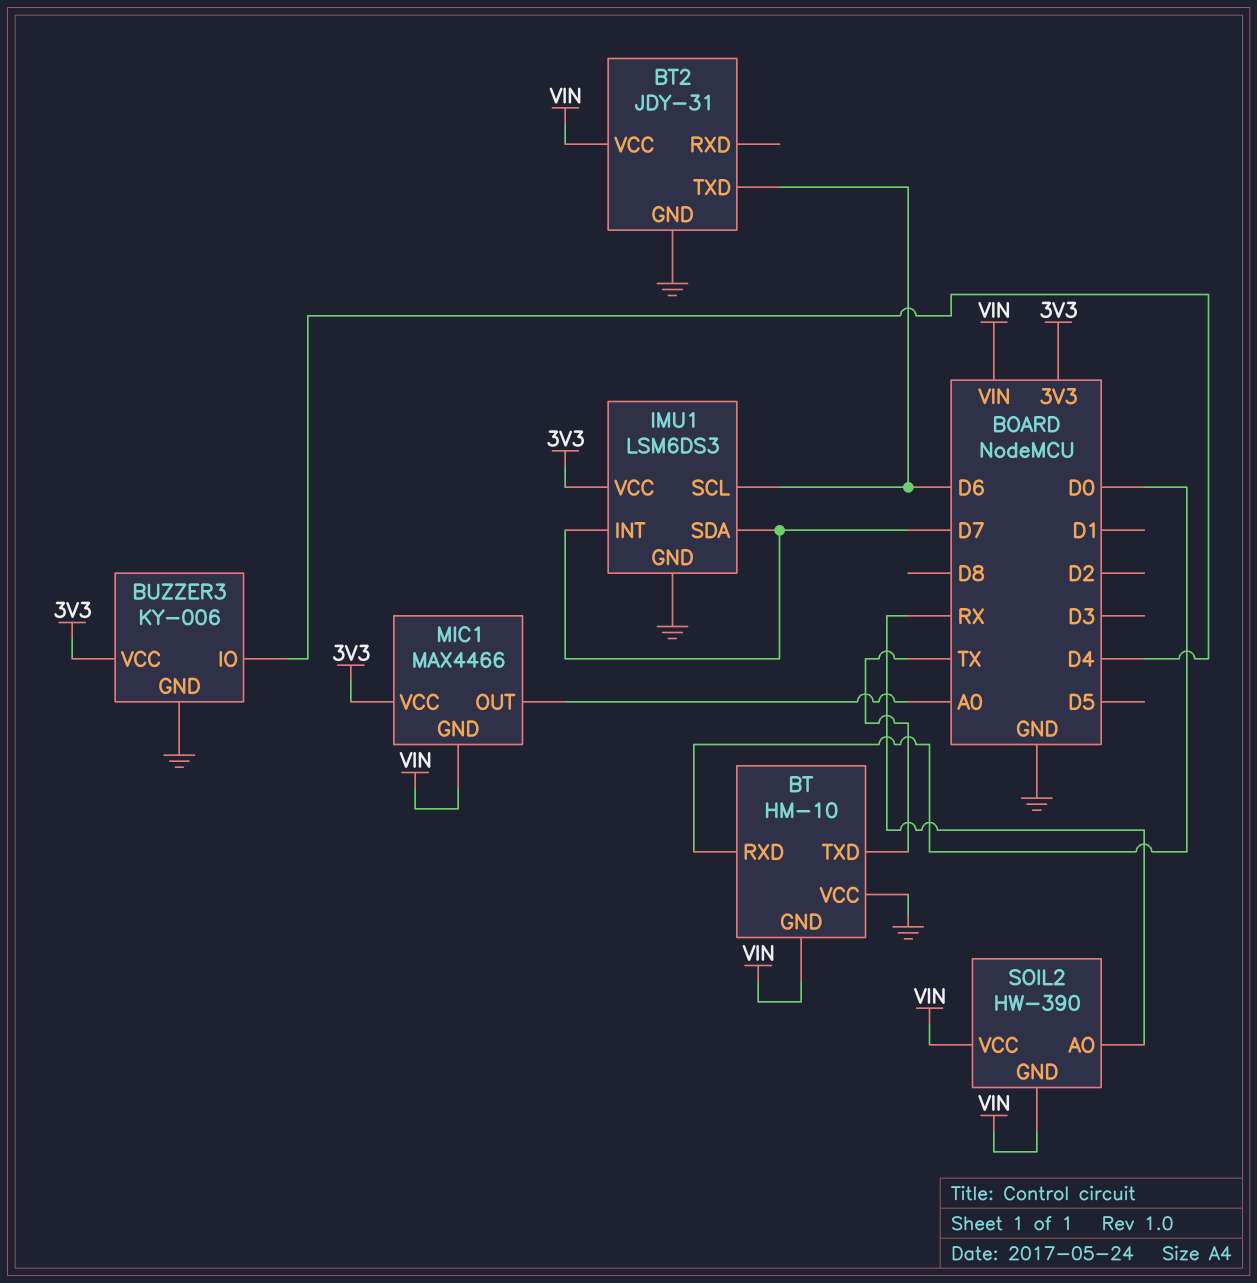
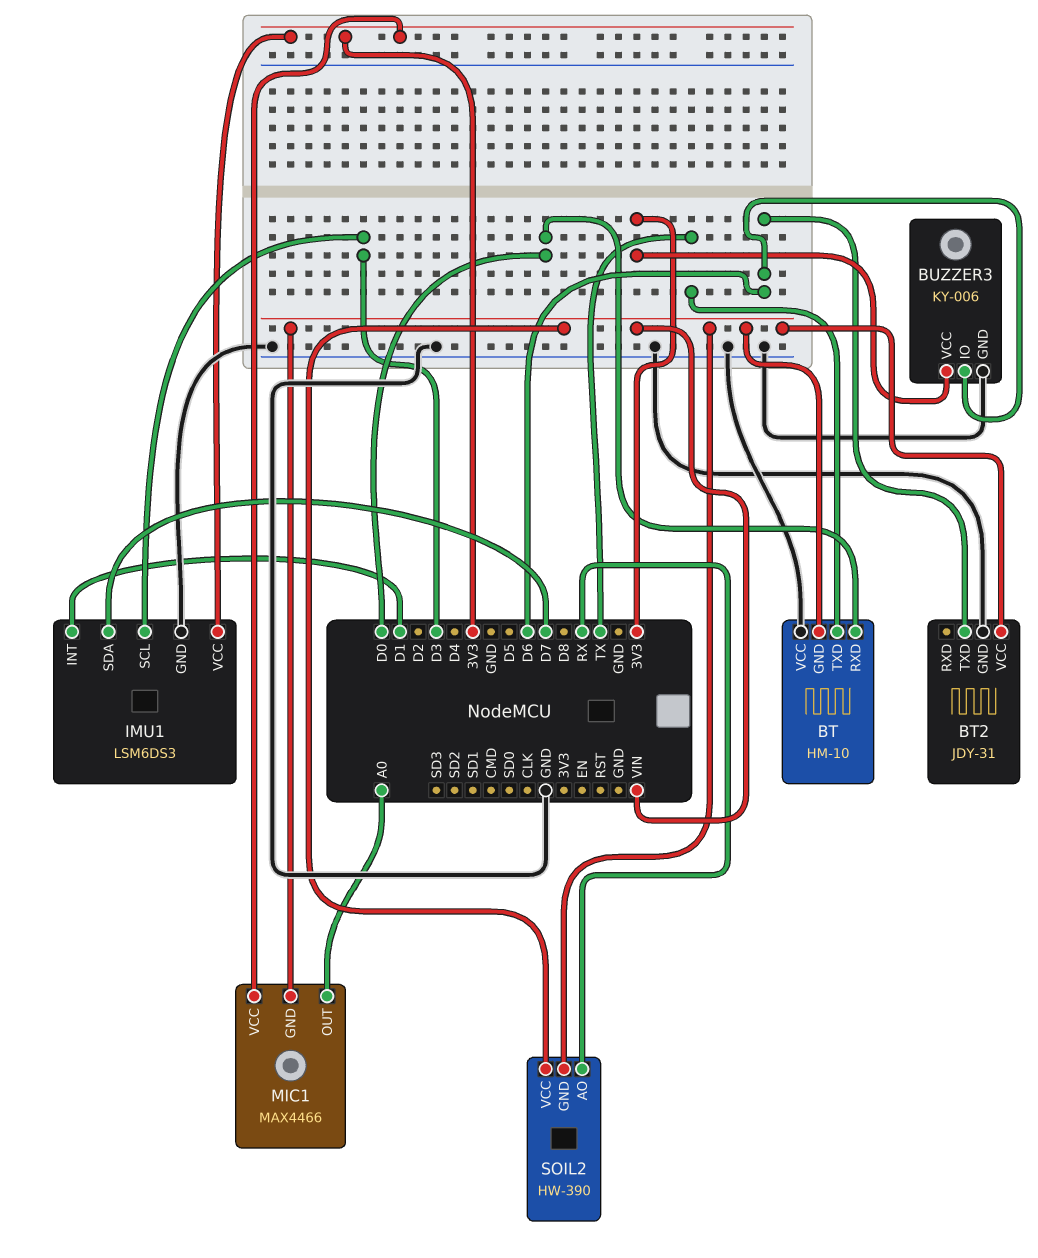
BUZZER3 pin IO: D4 -> D6
IMU1 pin INT: D7 -> D1
IMU1 pin SCL: D6 -> D3

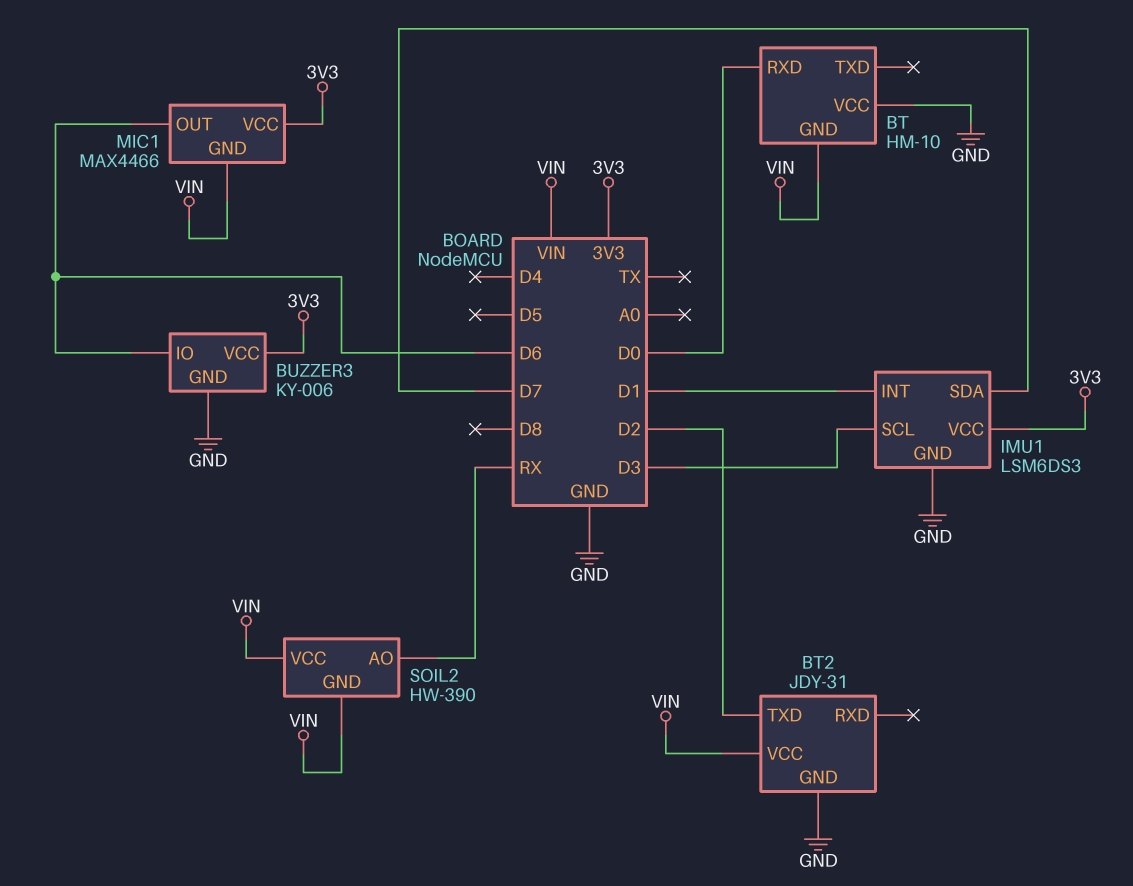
BT pin TXD: TX -> none
BT2 pin TXD: D6 -> D2
MIC1 pin OUT: A0 -> D6

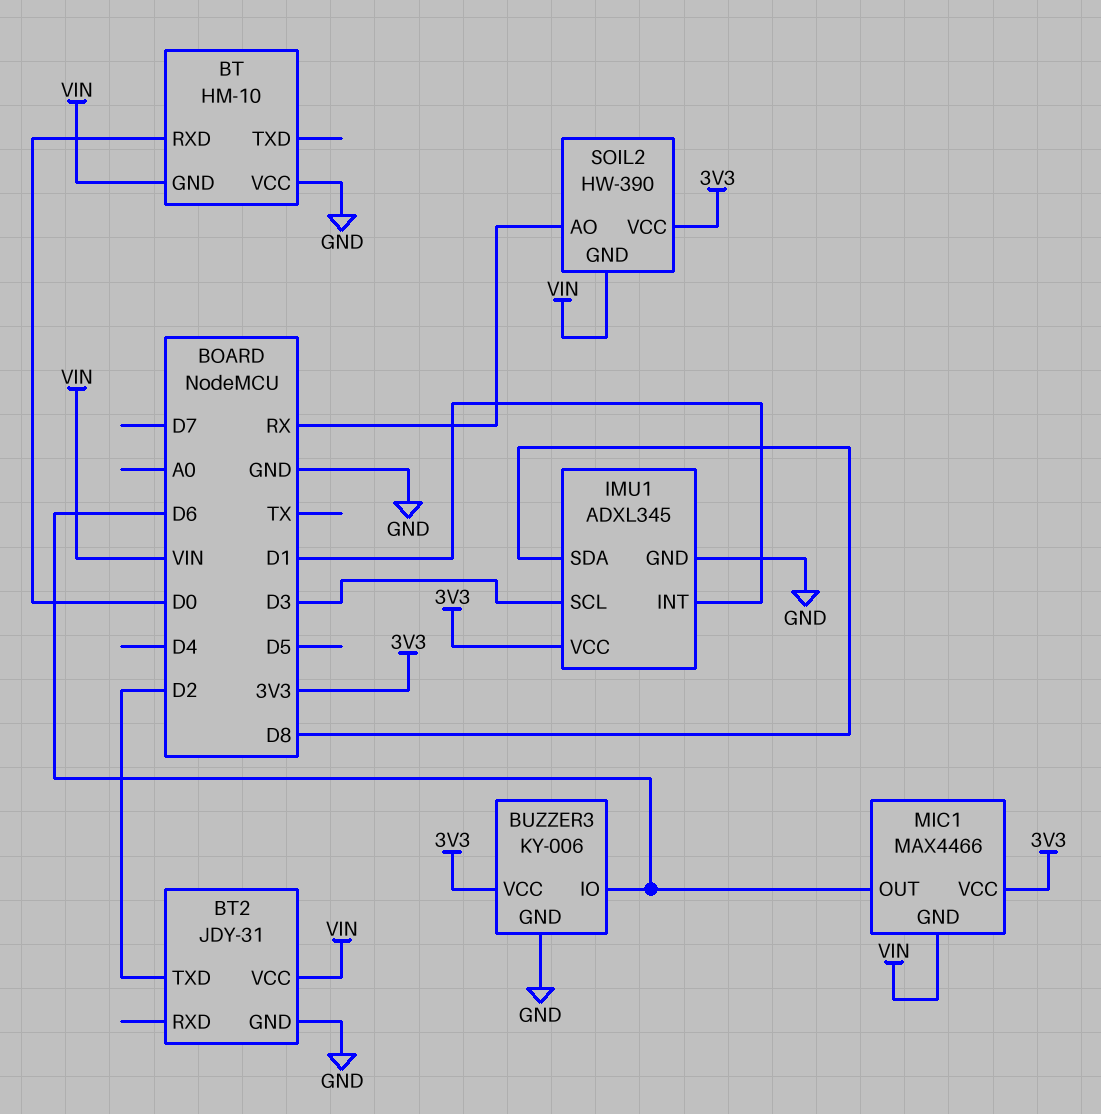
IMU1: LSM6DS3 -> ADXL345
IMU1 pin SDA: D7 -> D8
SOIL2 pin VCC: VIN -> 3V3

